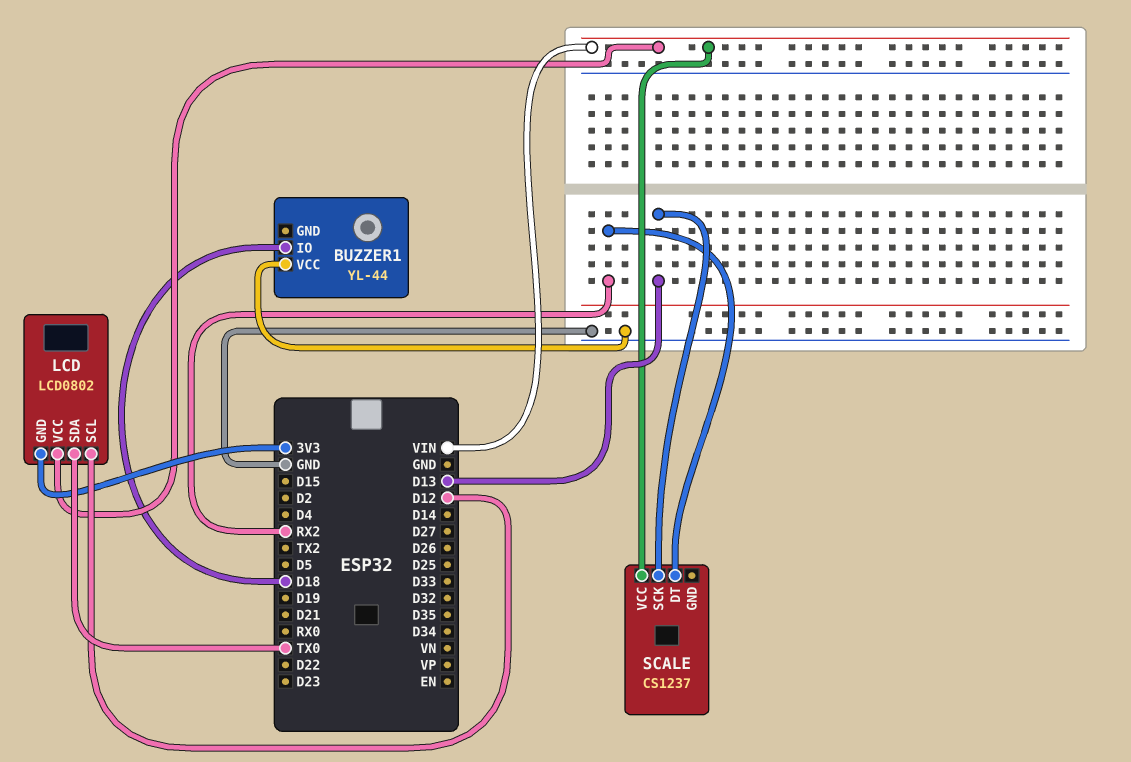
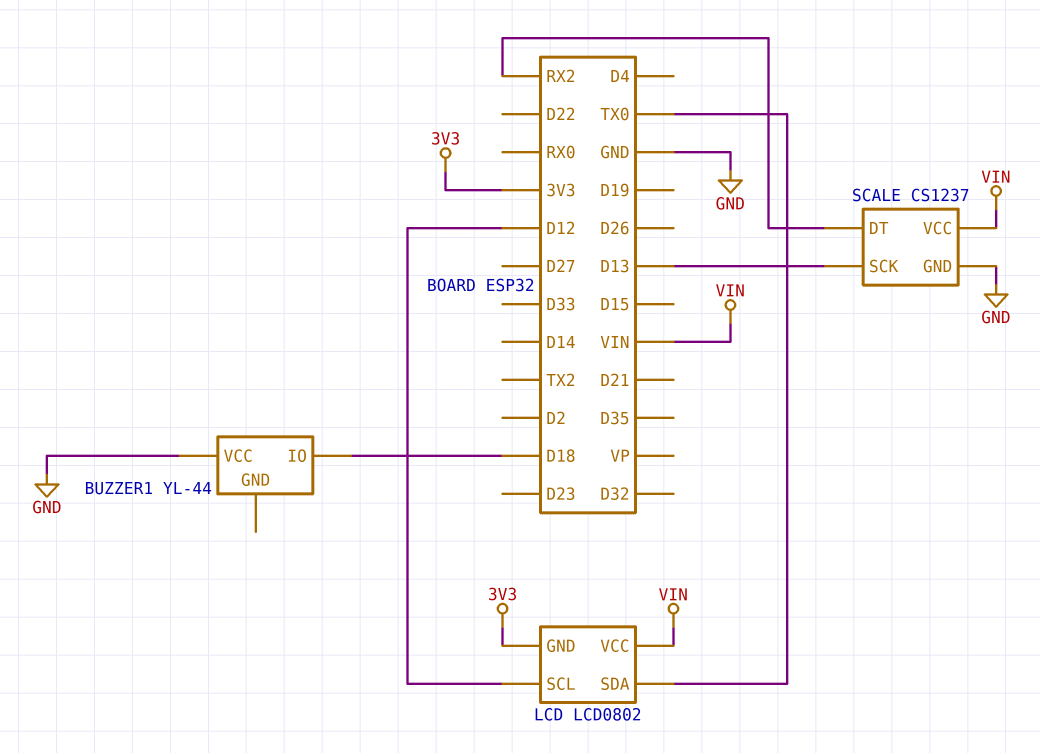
SCALE pin GND: none -> GND

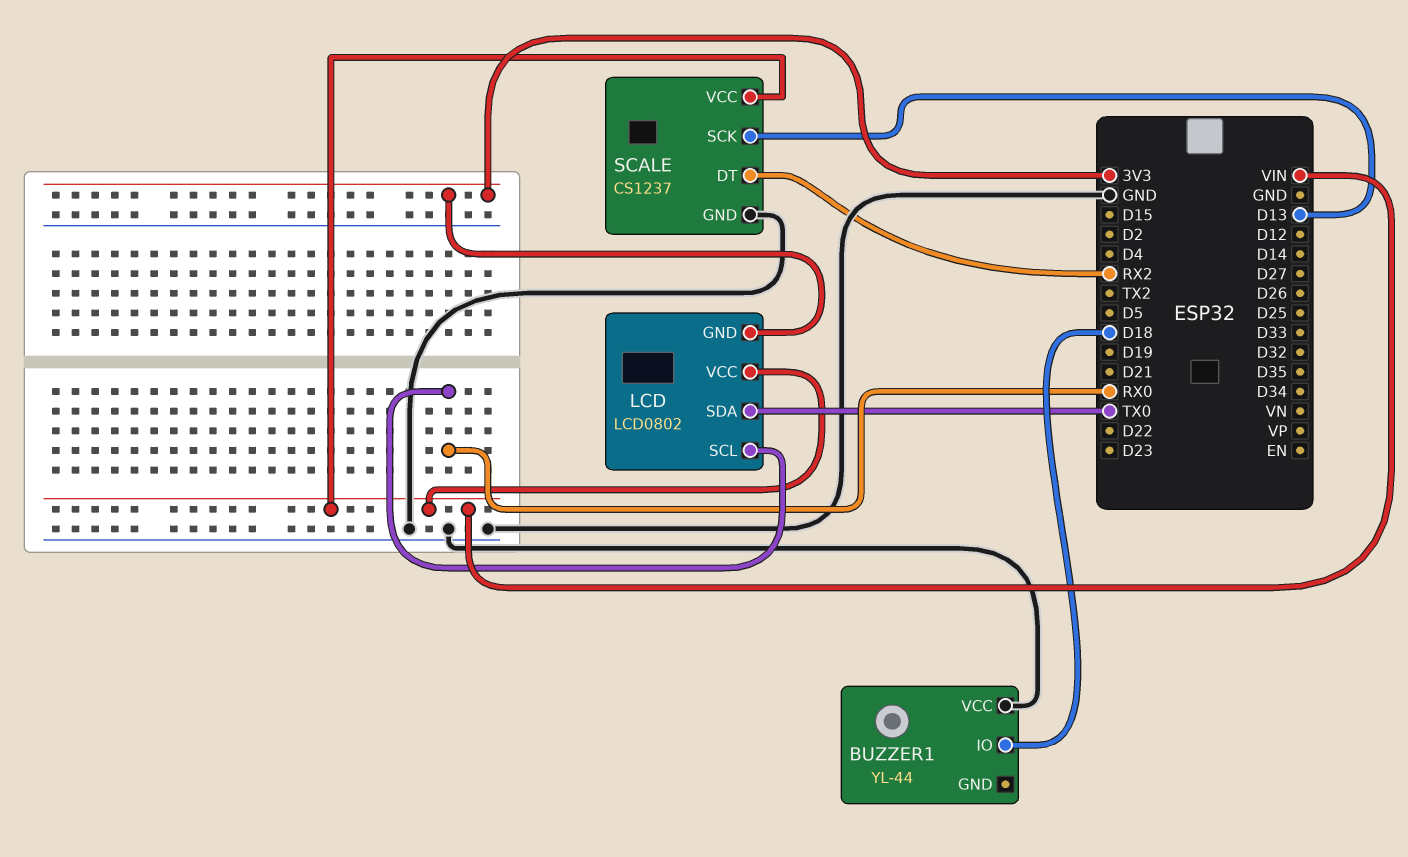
LCD pin SCL: D12 -> RX0

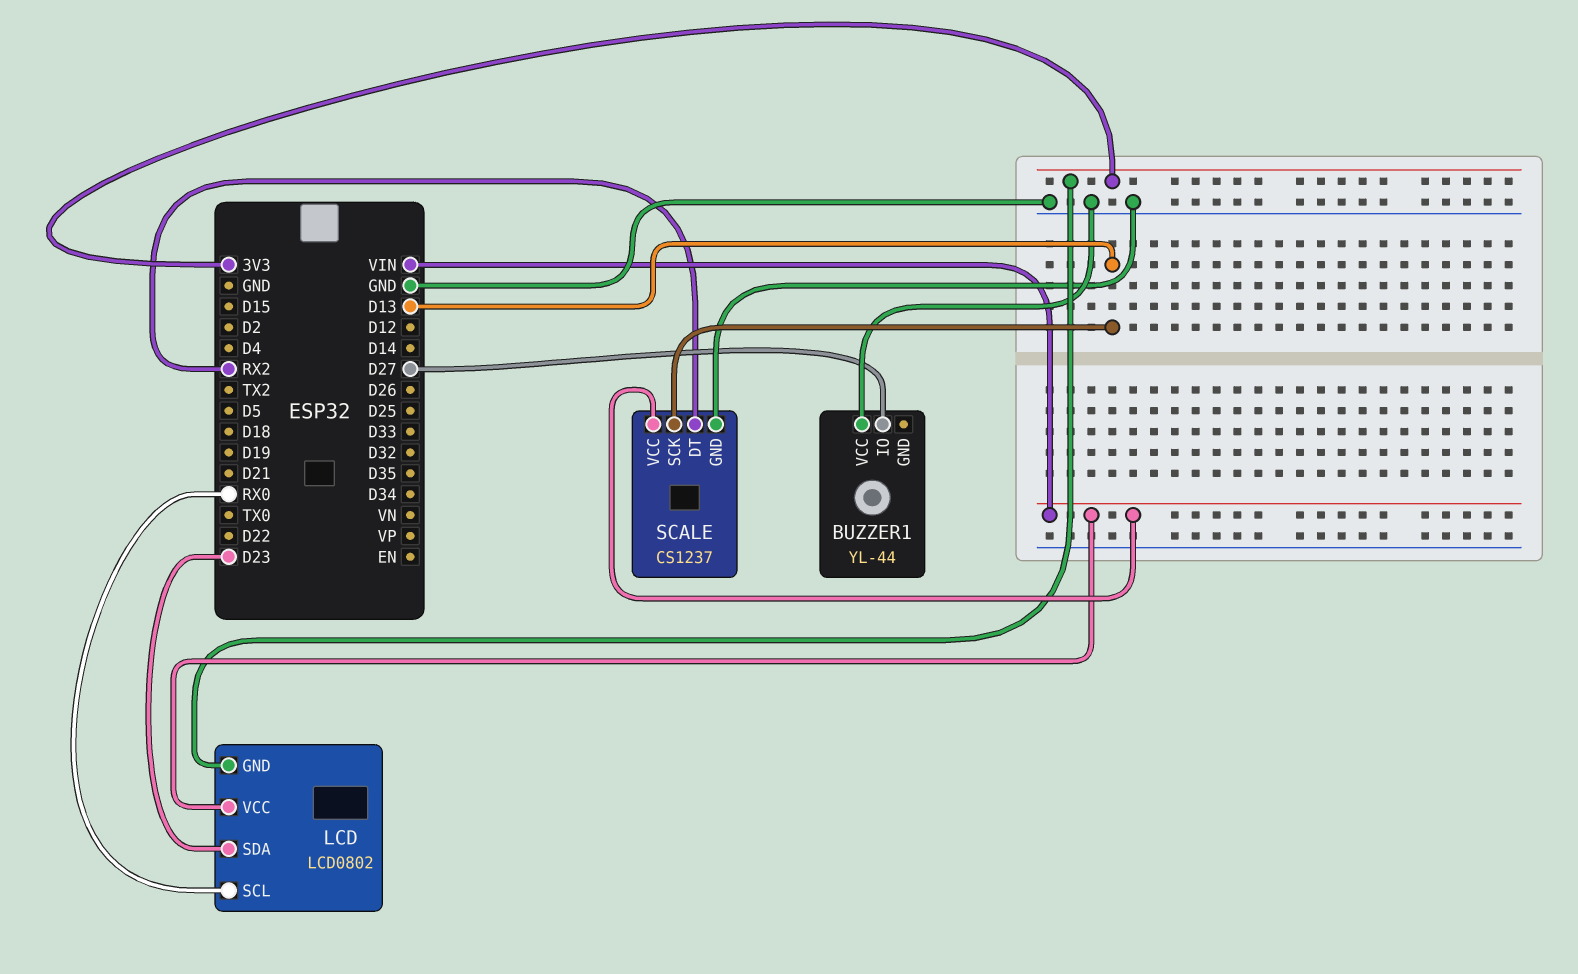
BUZZER1 pin IO: D18 -> D27
LCD pin SDA: TX0 -> D23

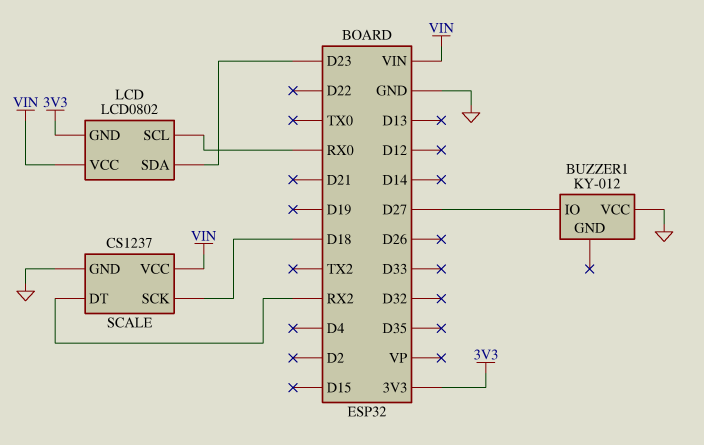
BUZZER1: YL-44 -> KY-012
SCALE pin SCK: D13 -> D18

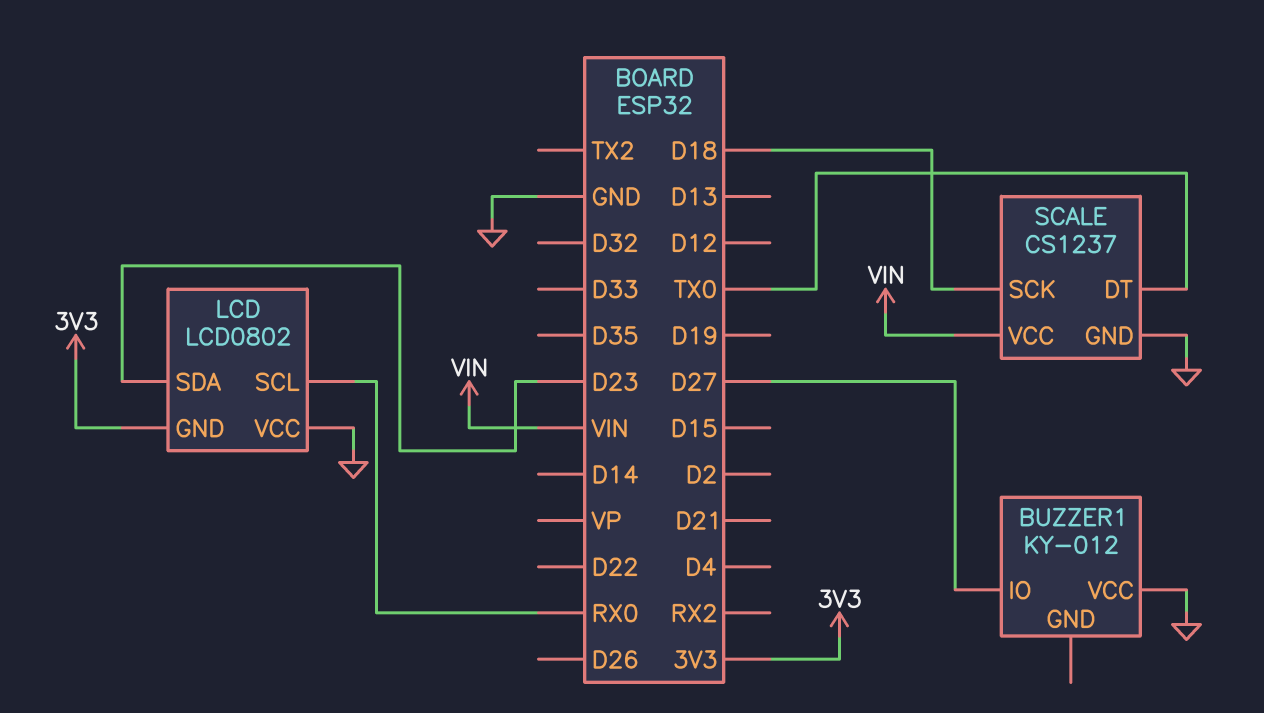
LCD pin VCC: VIN -> GND
SCALE pin DT: RX2 -> TX0

